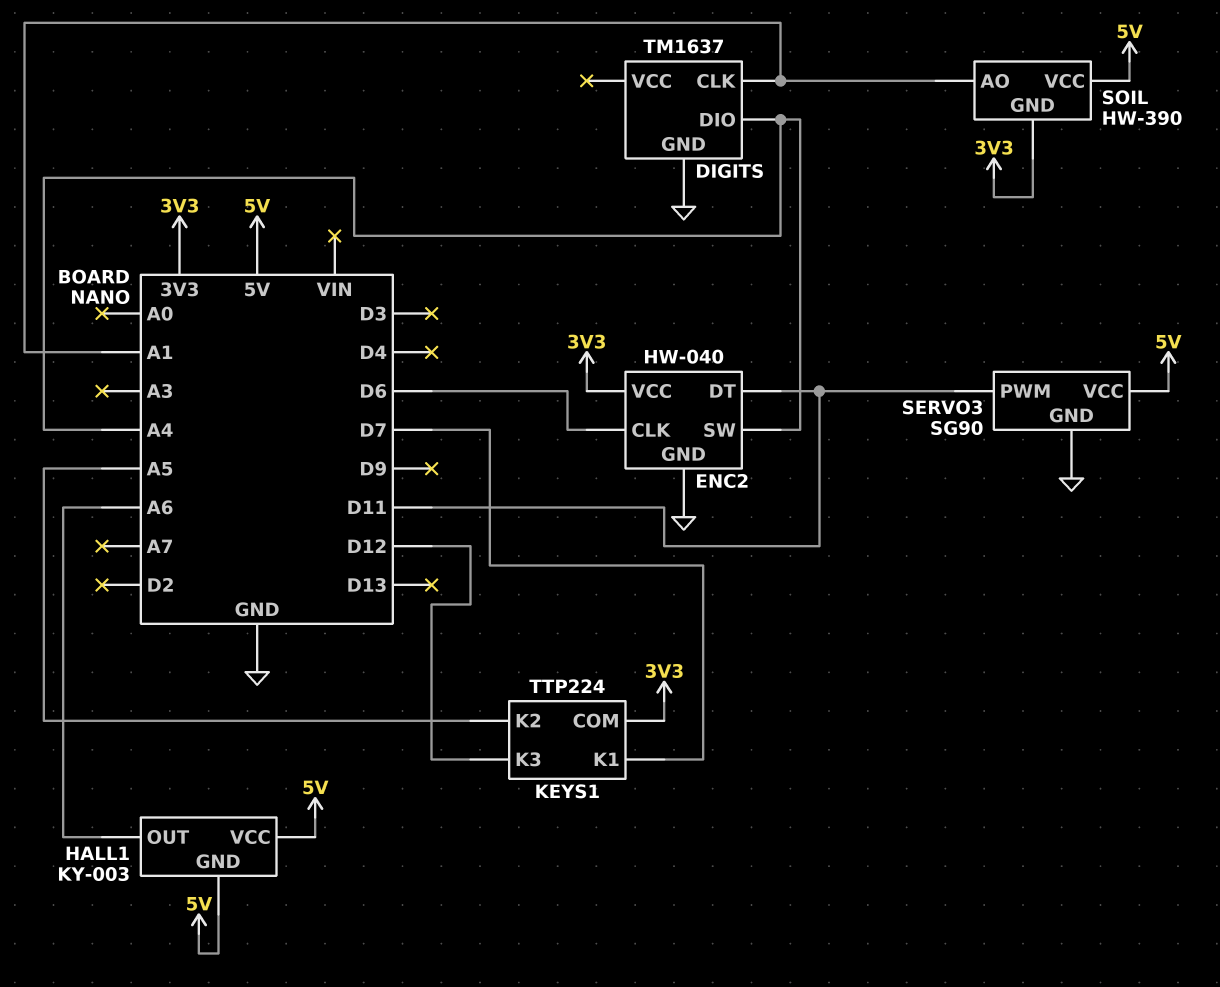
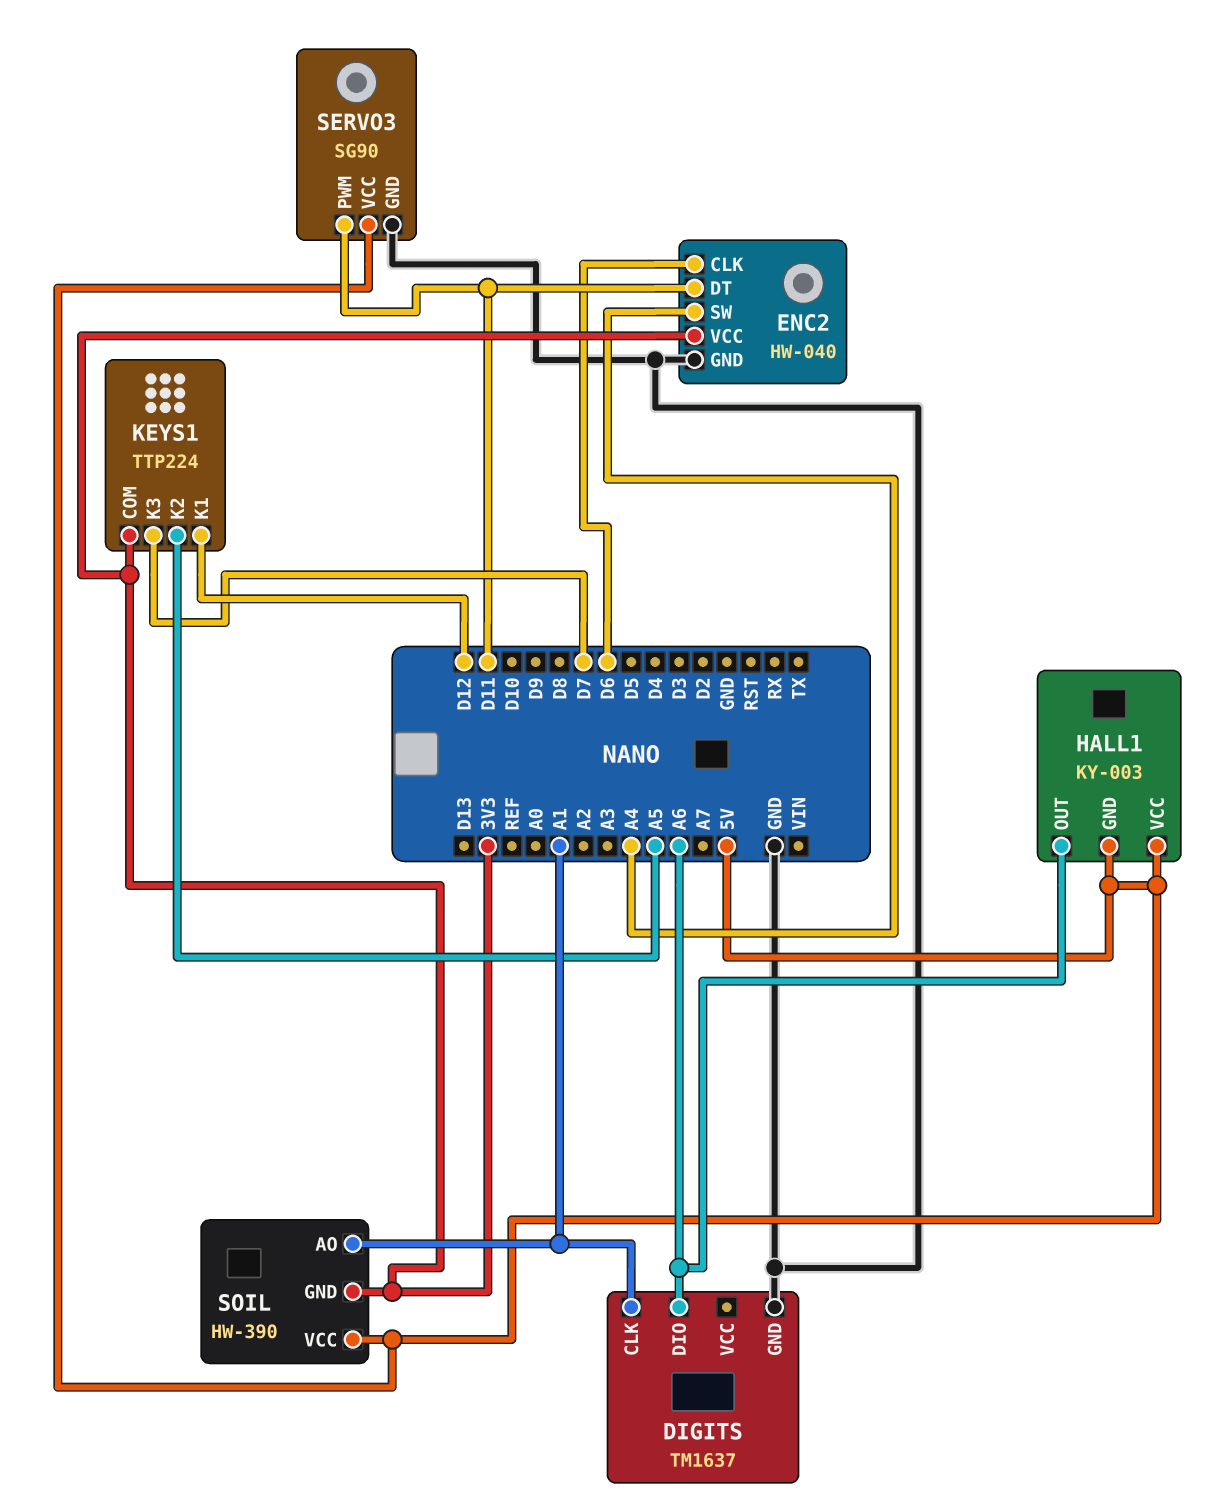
DIGITS pin DIO: A4 -> A6
KEYS1 pin K1: D7 -> D12
KEYS1 pin K3: D12 -> D7

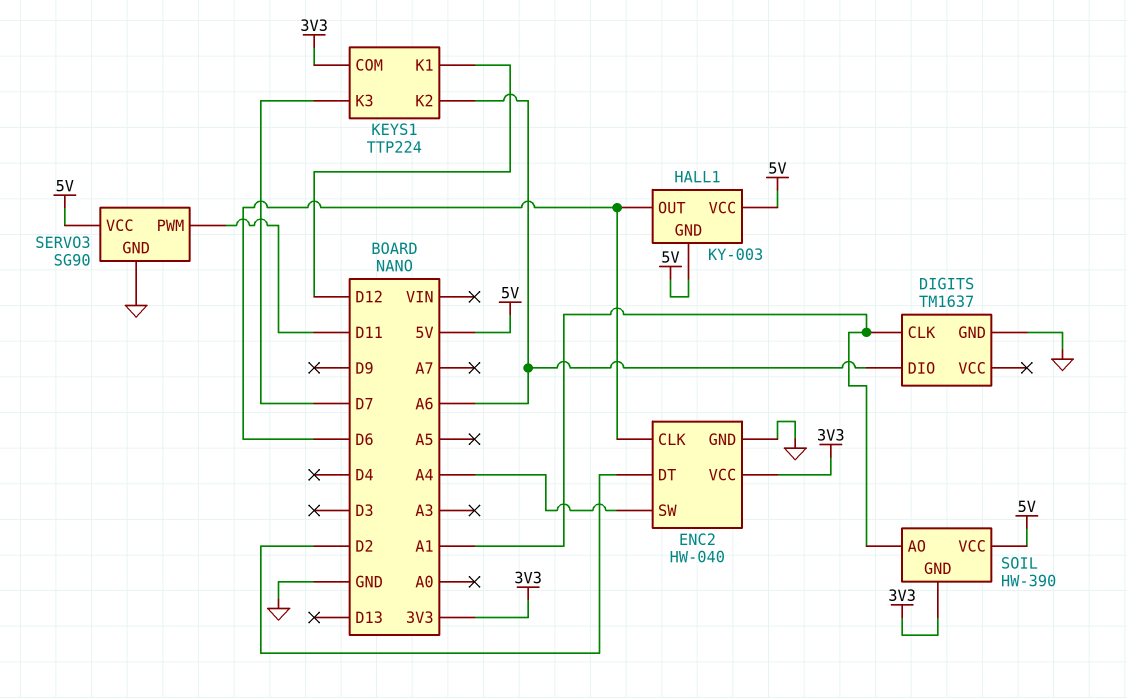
ENC2 pin DT: D11 -> D2
HALL1 pin OUT: A6 -> D6
KEYS1 pin K2: A5 -> A6

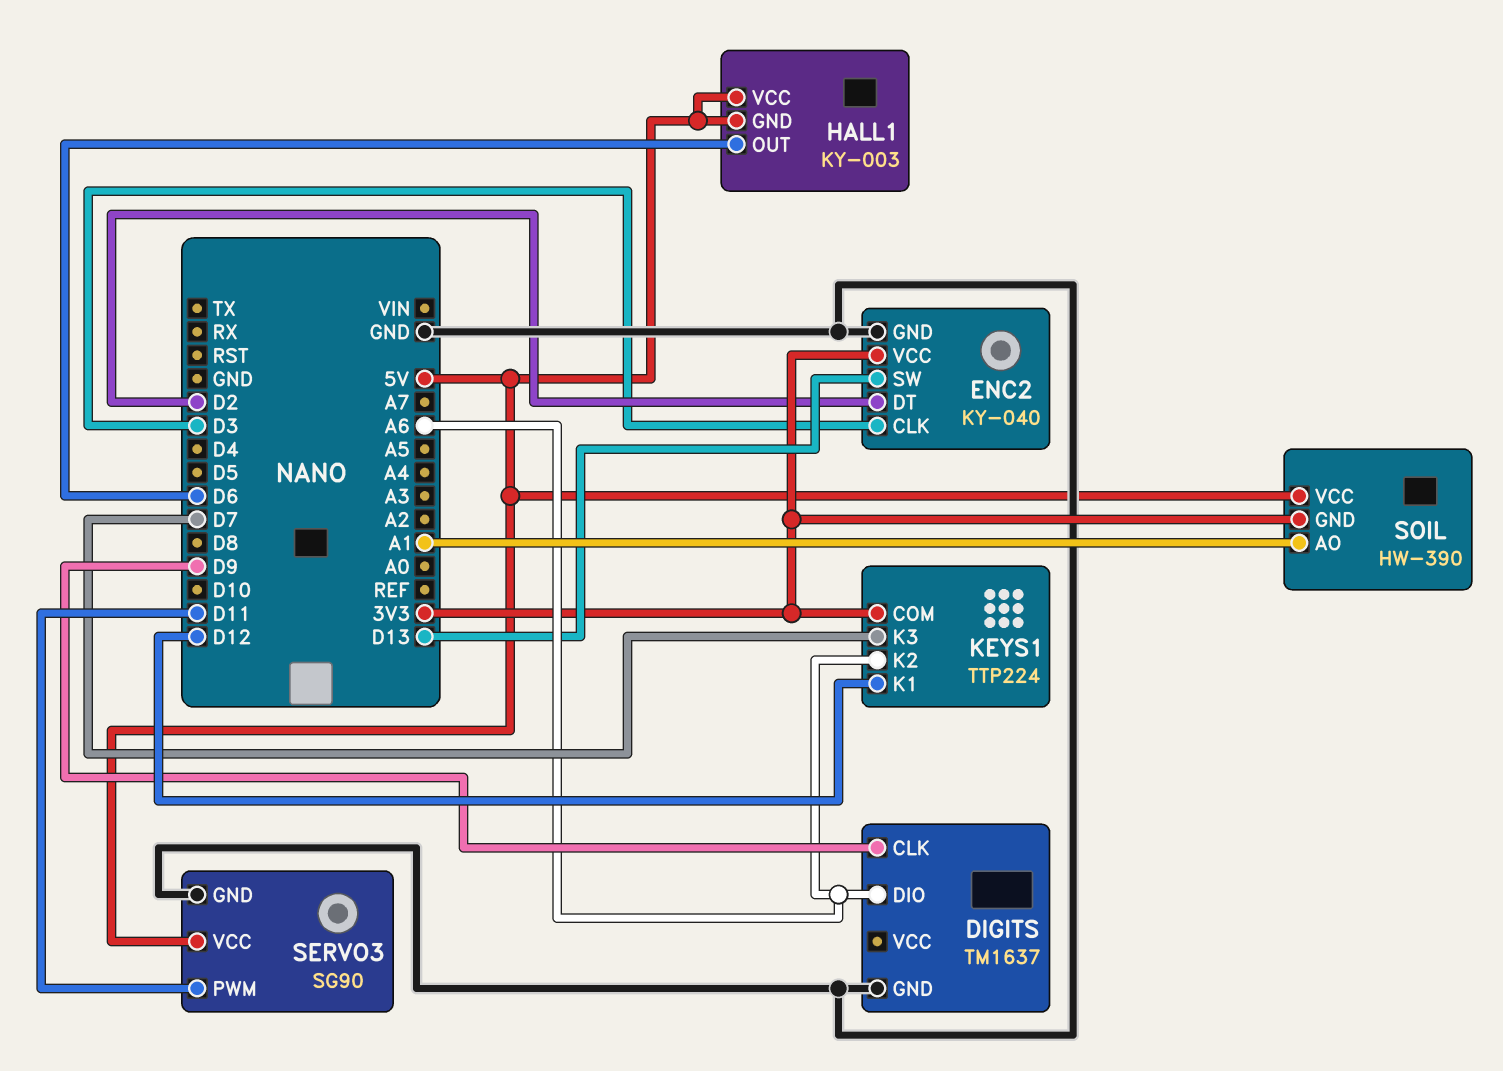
DIGITS pin CLK: A1 -> D9
ENC2: HW-040 -> KY-040
ENC2 pin CLK: D6 -> D3
ENC2 pin SW: A4 -> D13

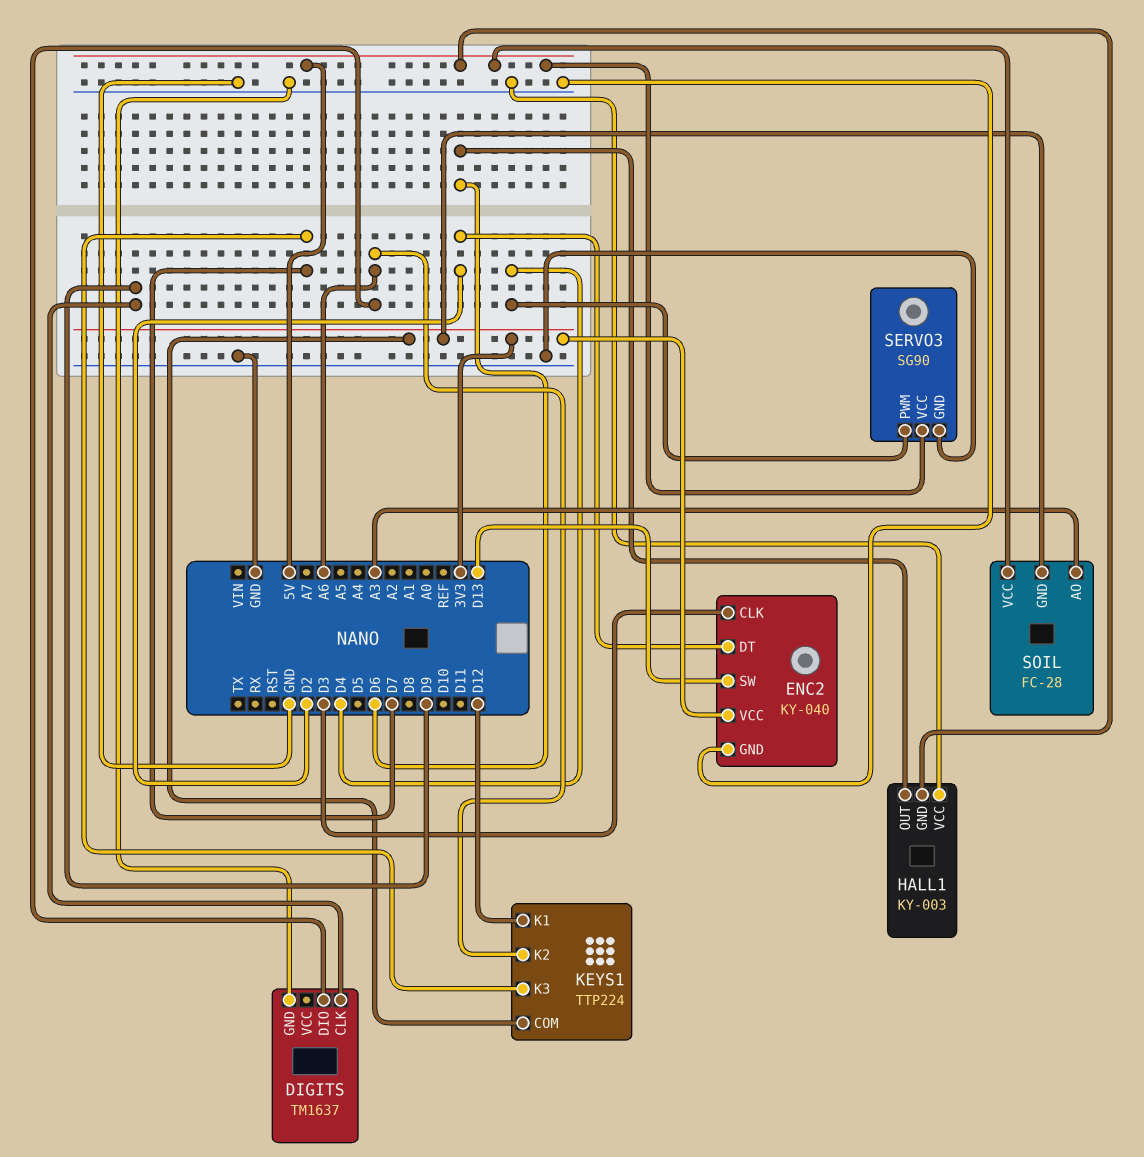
HALL1 pin VCC: 5V -> GND
SERVO3 pin PWM: D11 -> D4
SOIL: HW-390 -> FC-28
SOIL pin AO: A1 -> A3

